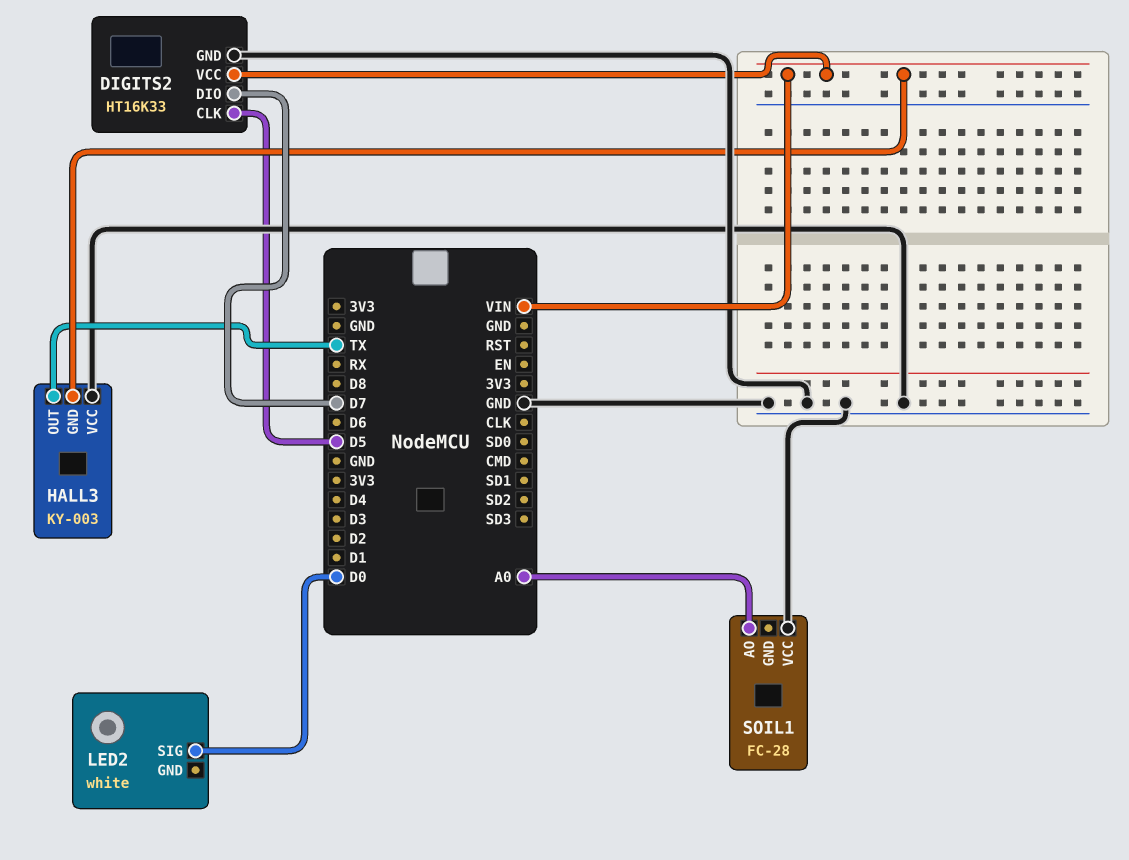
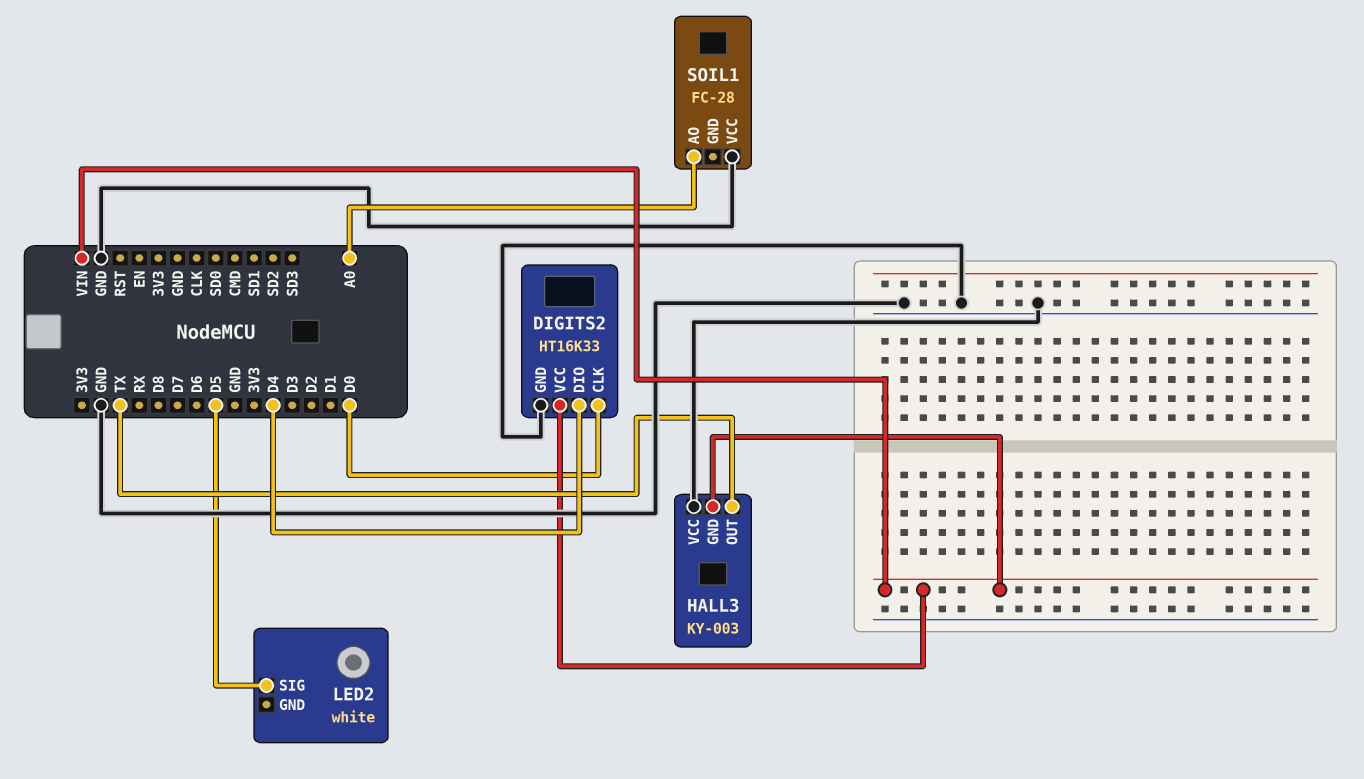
DIGITS2 pin CLK: D5 -> D0
DIGITS2 pin DIO: D7 -> D4
LED2 pin SIG: D0 -> D5

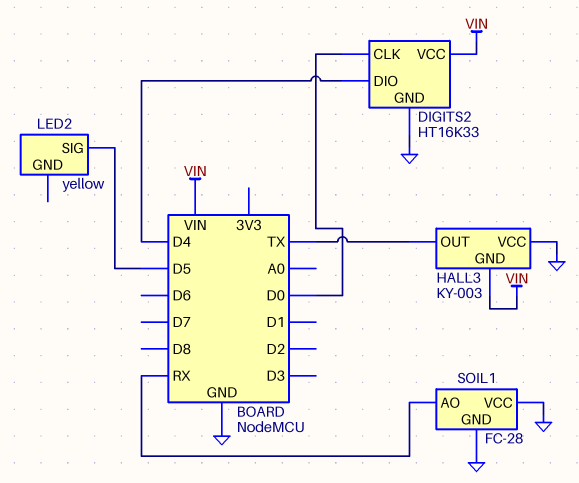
LED2: white -> yellow
SOIL1 pin AO: A0 -> RX
SOIL1 pin GND: none -> GND

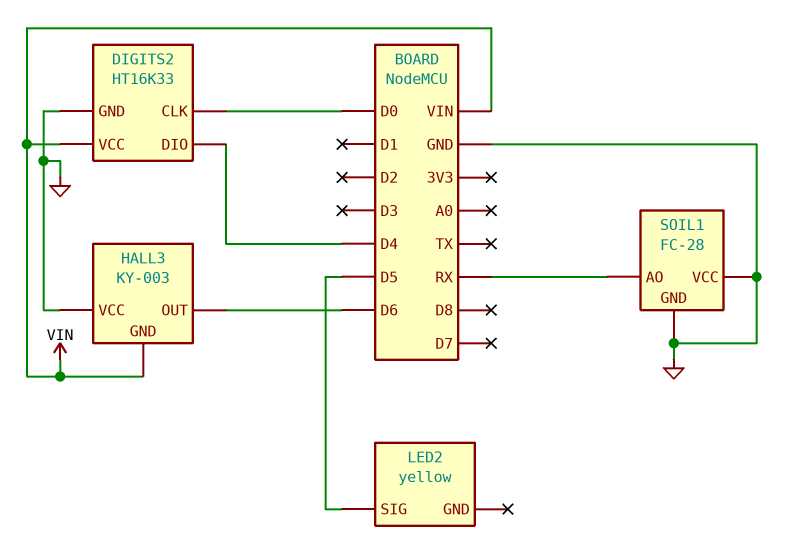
HALL3 pin OUT: TX -> D6

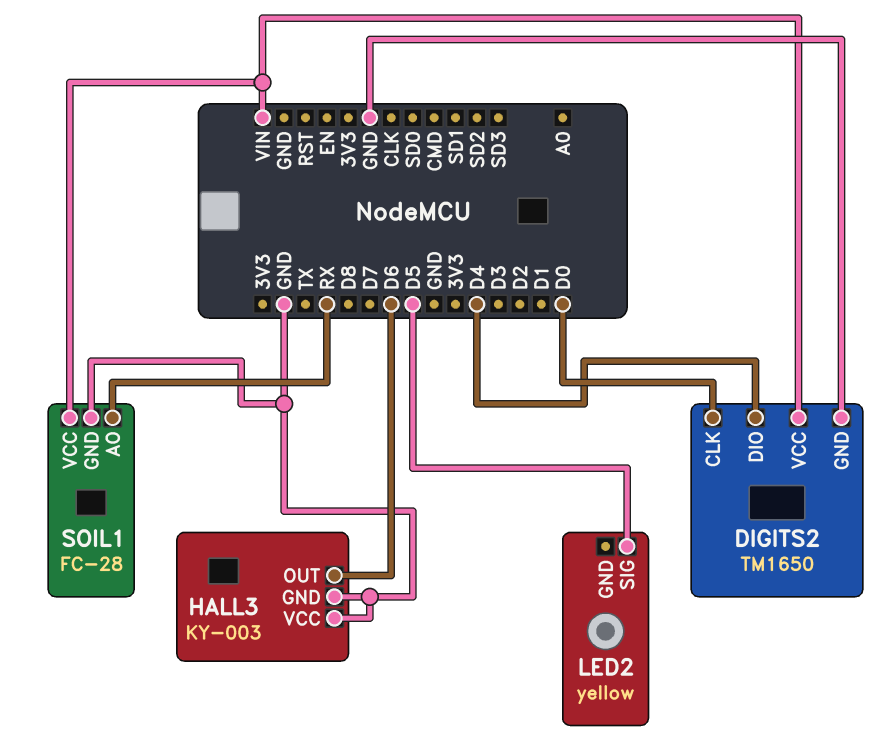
DIGITS2: HT16K33 -> TM1650
HALL3 pin GND: VIN -> GND
SOIL1 pin VCC: GND -> VIN

